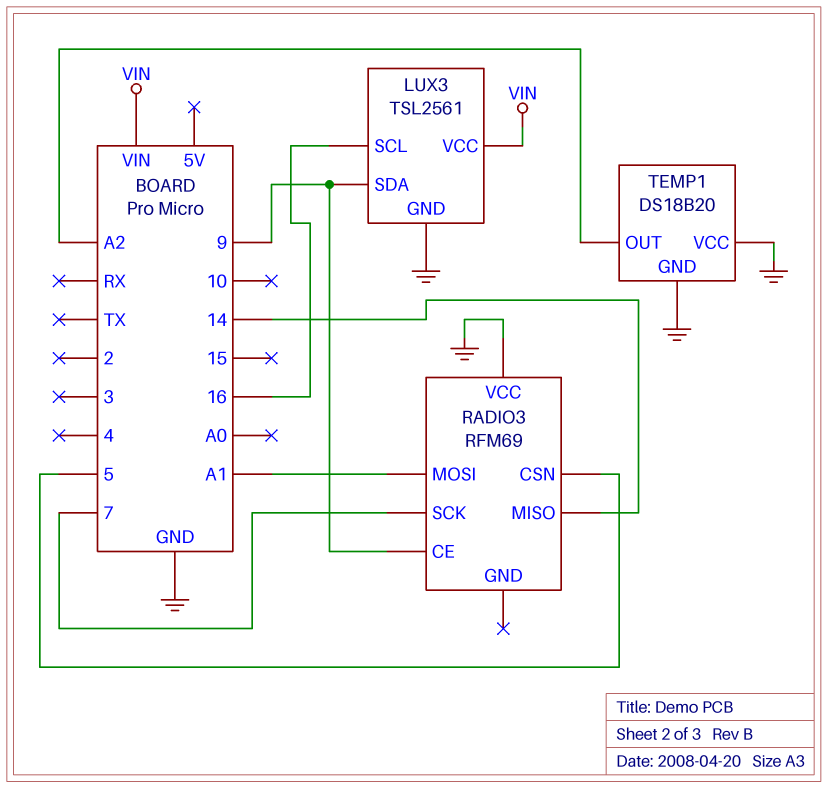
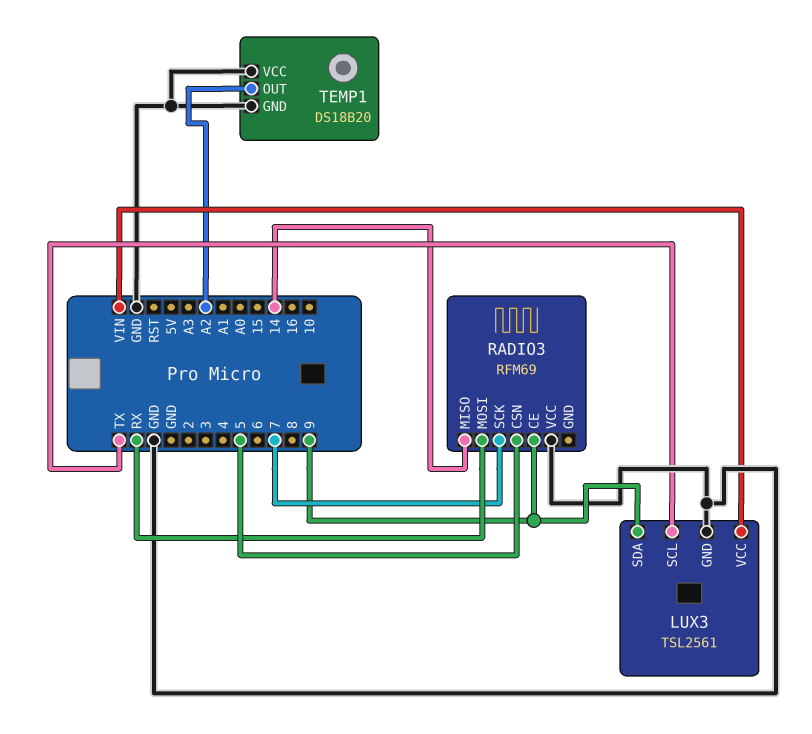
LUX3 pin SCL: 16 -> TX
RADIO3 pin MOSI: A1 -> RX

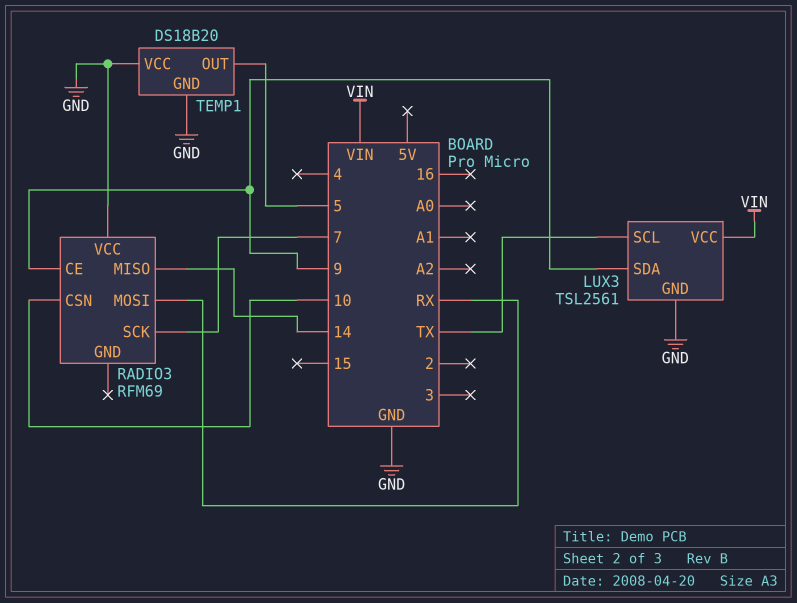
RADIO3 pin CSN: 5 -> 10
TEMP1 pin OUT: A2 -> 5

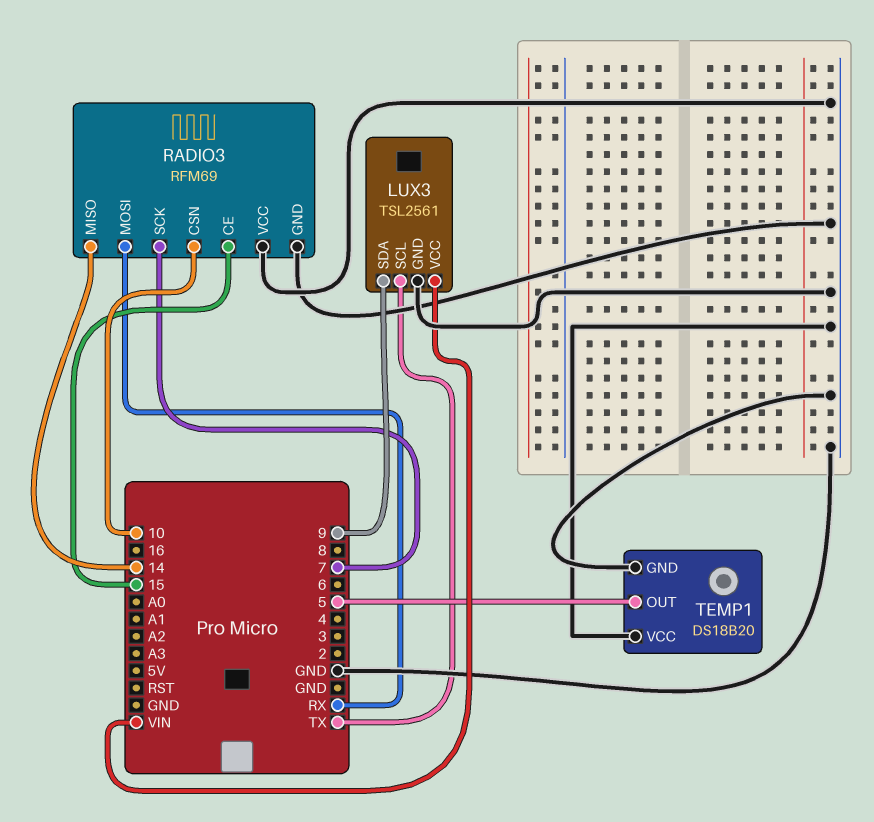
RADIO3 pin CE: 9 -> 15
RADIO3 pin GND: none -> GND

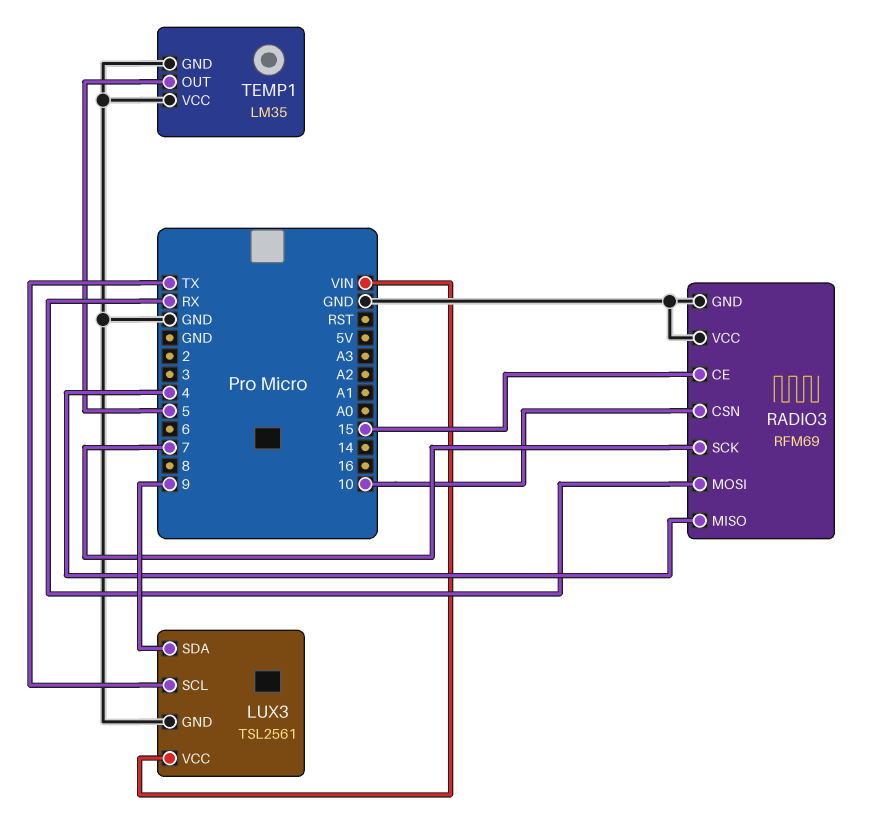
RADIO3 pin MISO: 14 -> 4
TEMP1: DS18B20 -> LM35

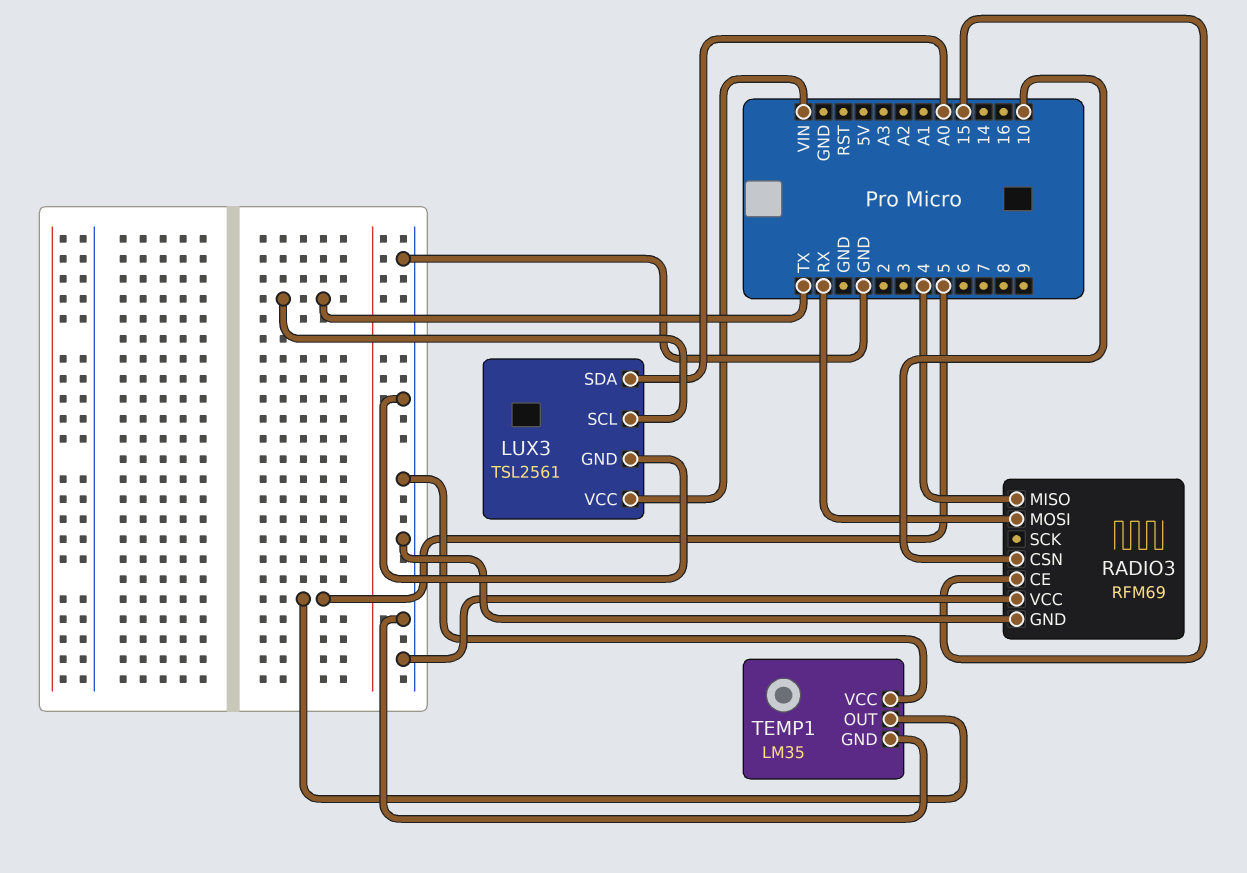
LUX3 pin SDA: 9 -> A0
RADIO3 pin SCK: 7 -> none

